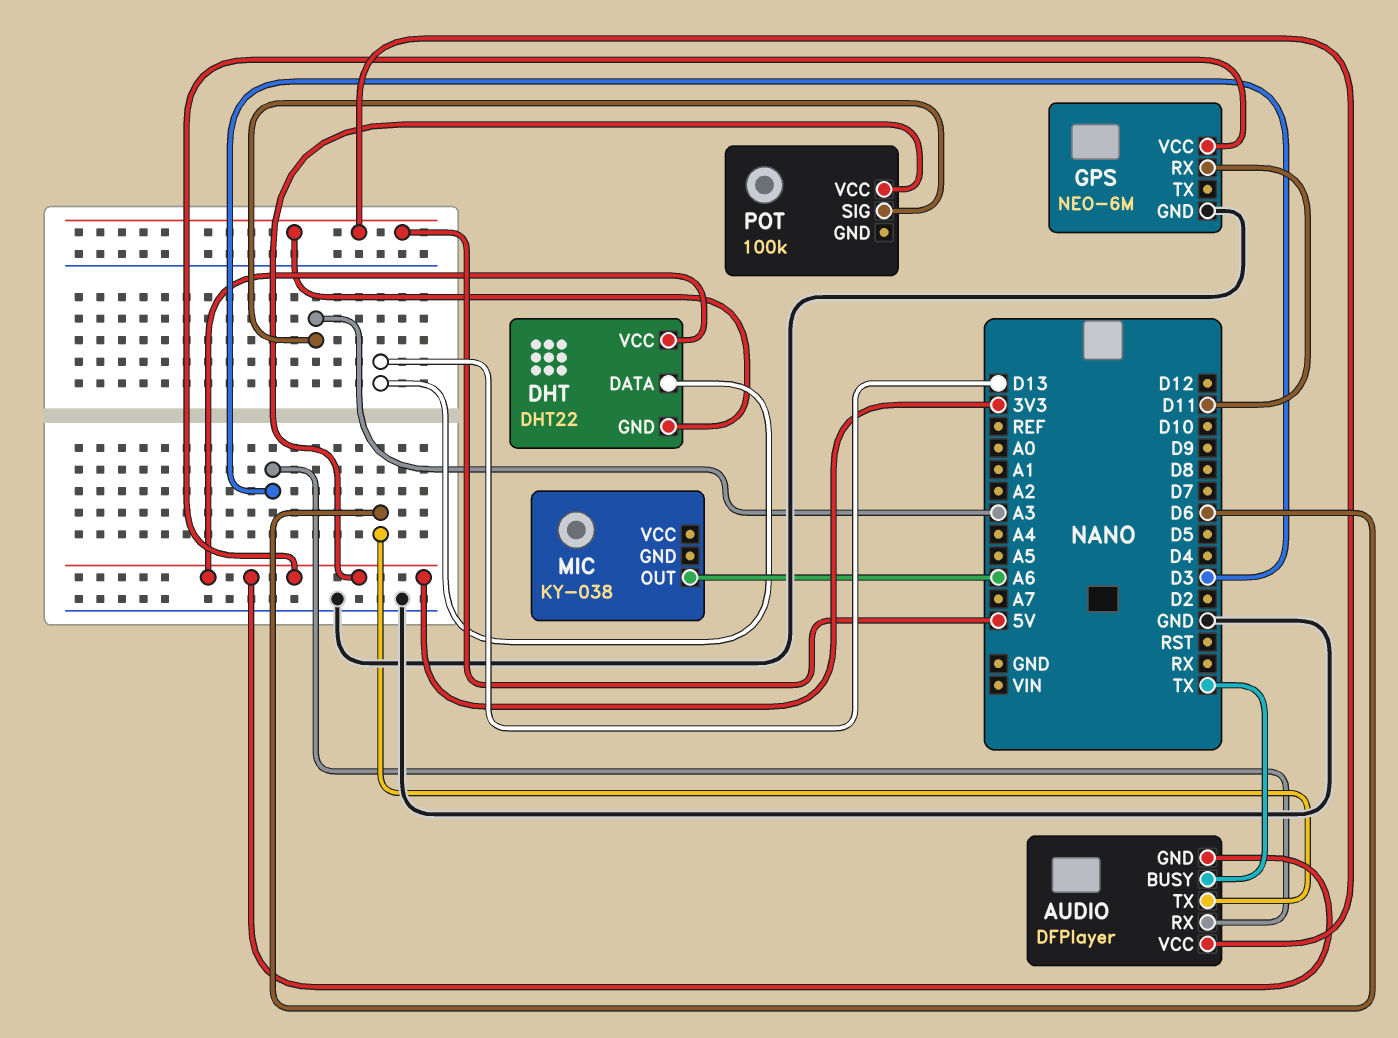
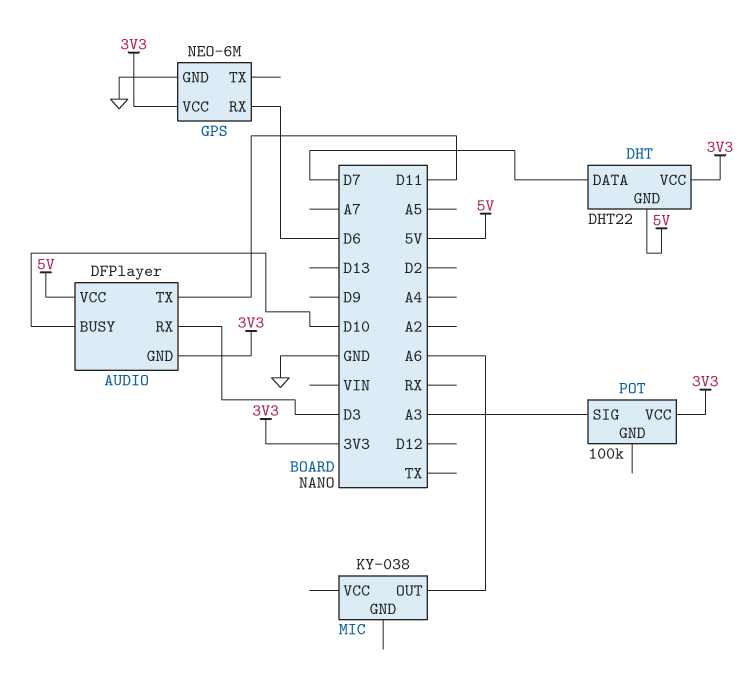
AUDIO pin BUSY: TX -> D10
AUDIO pin TX: D6 -> D11
DHT pin DATA: D13 -> D7
GPS pin RX: D11 -> D6

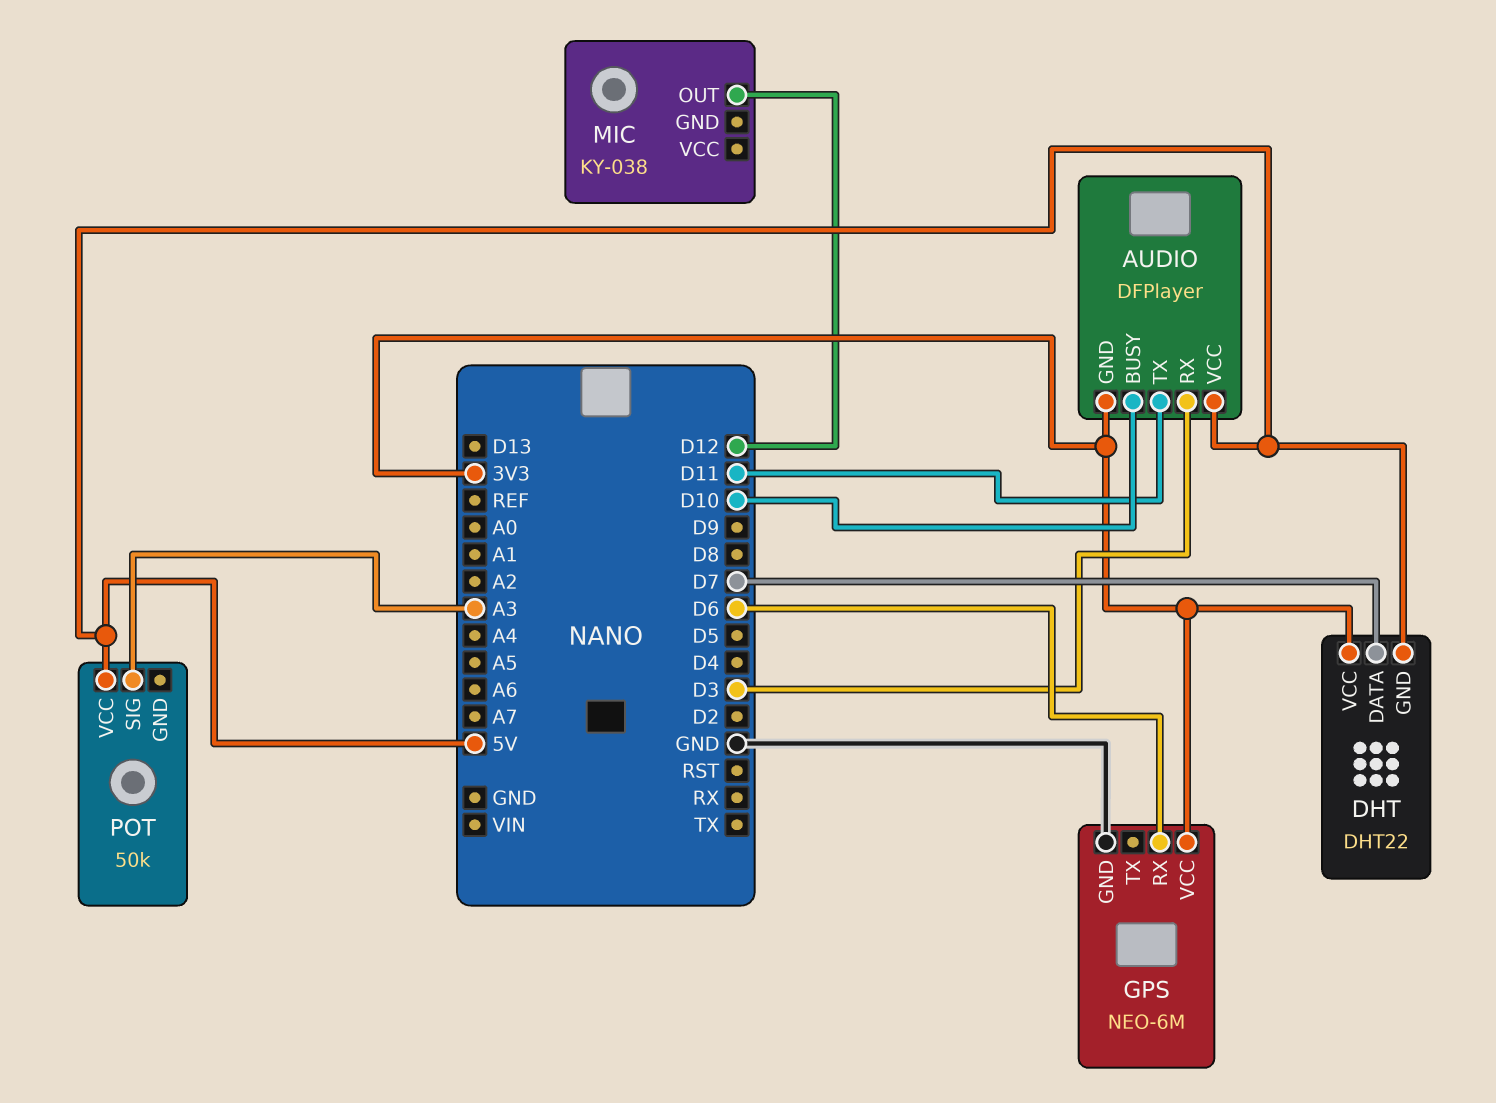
MIC pin OUT: A6 -> D12
POT: 100k -> 50k
POT pin VCC: 3V3 -> 5V

